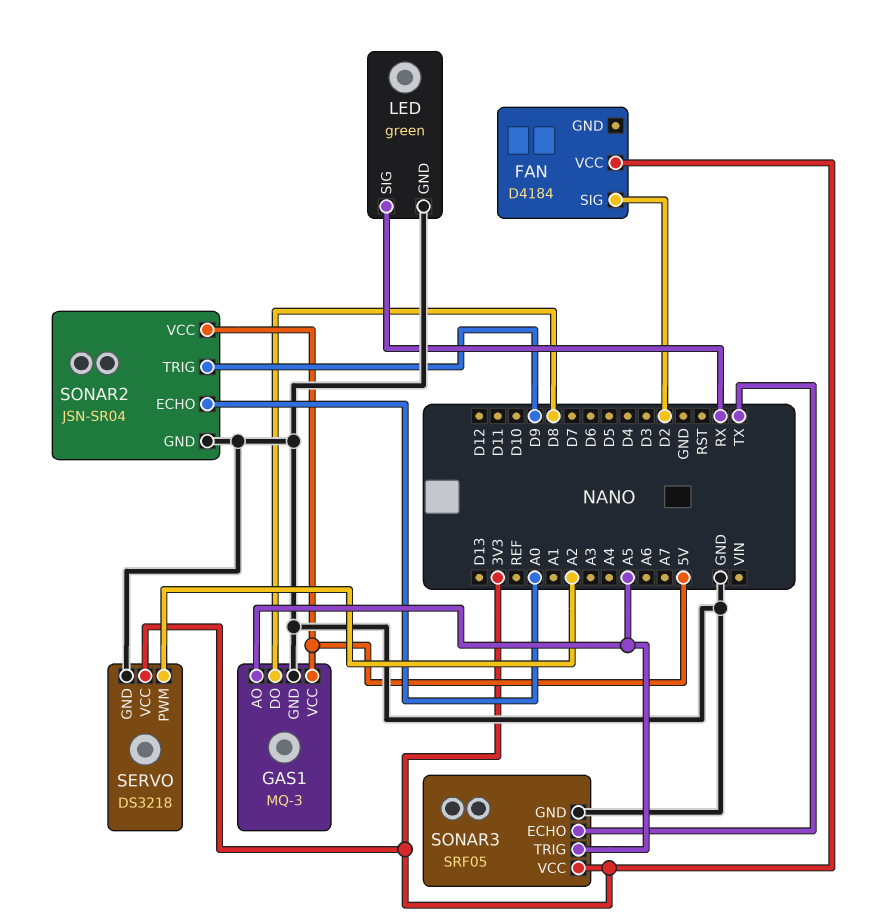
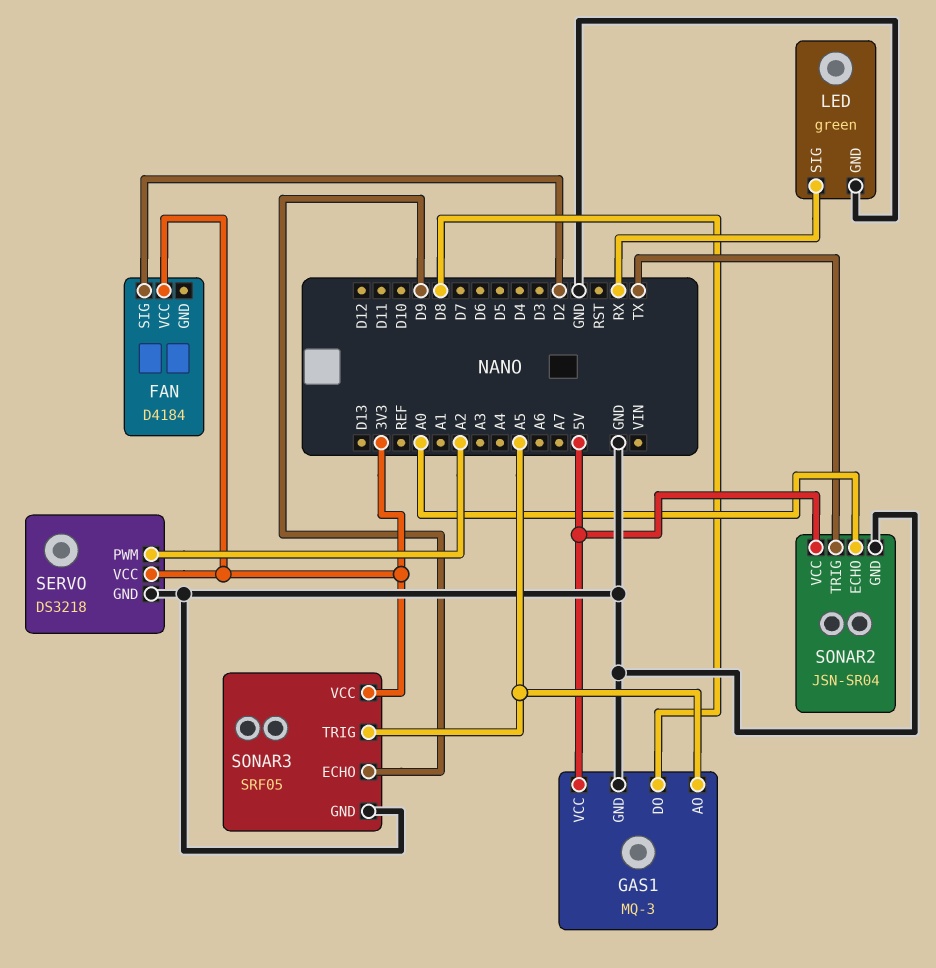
SONAR2 pin TRIG: D9 -> TX
SONAR3 pin ECHO: TX -> D9

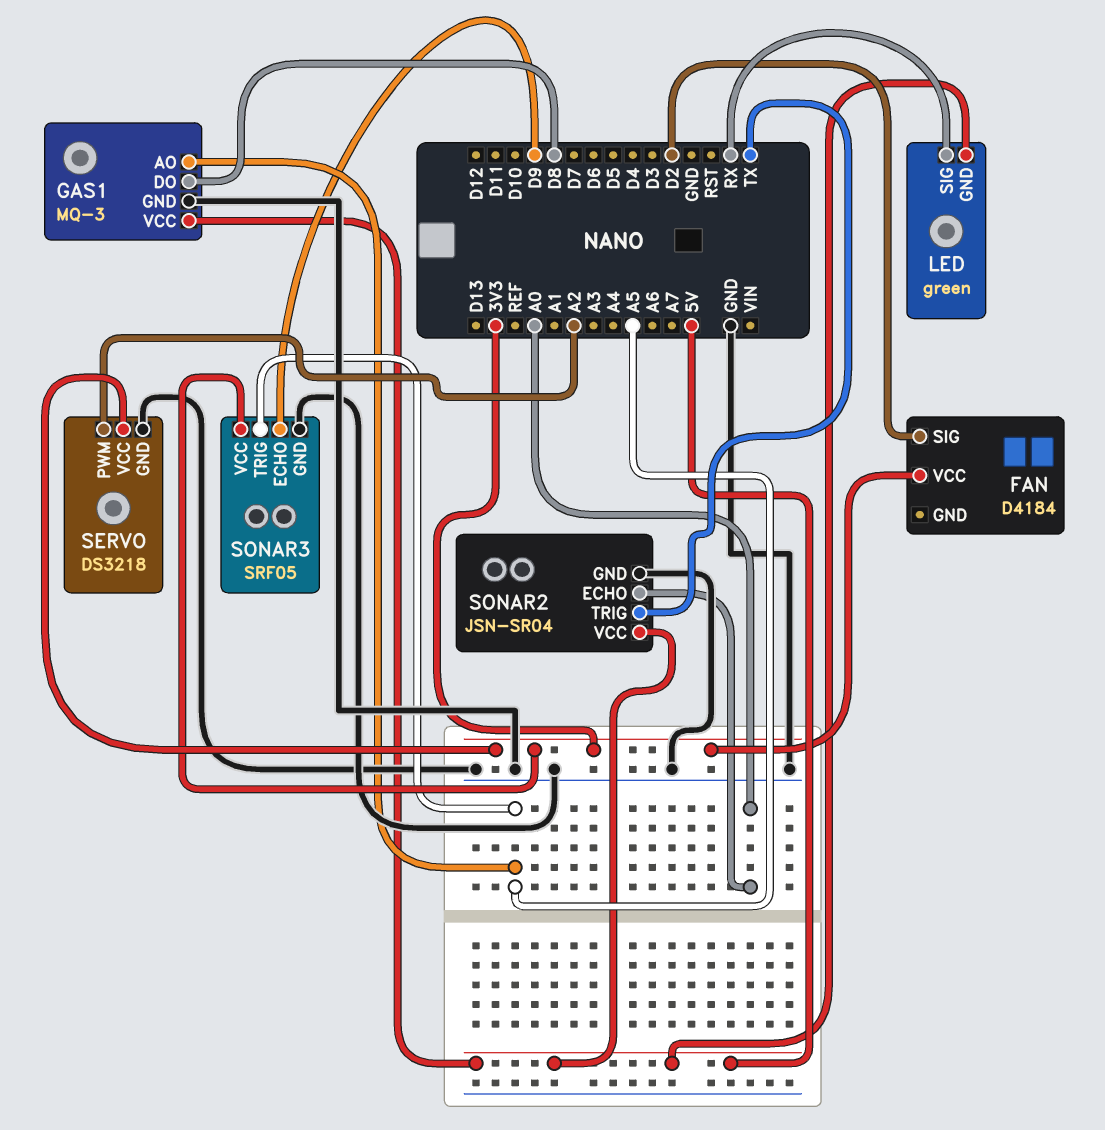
LED pin GND: GND -> 5V

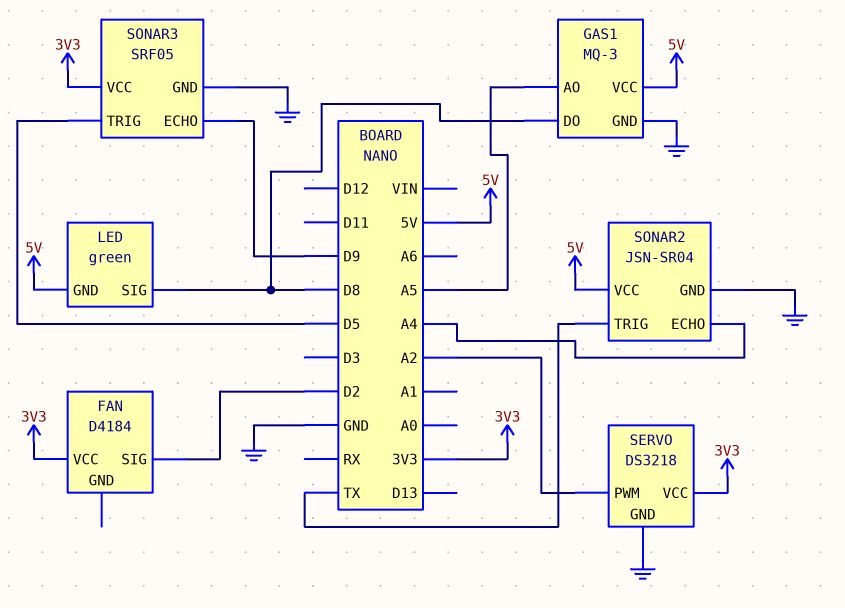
LED pin SIG: RX -> D8
SONAR2 pin ECHO: A0 -> A4
SONAR3 pin TRIG: A5 -> D5

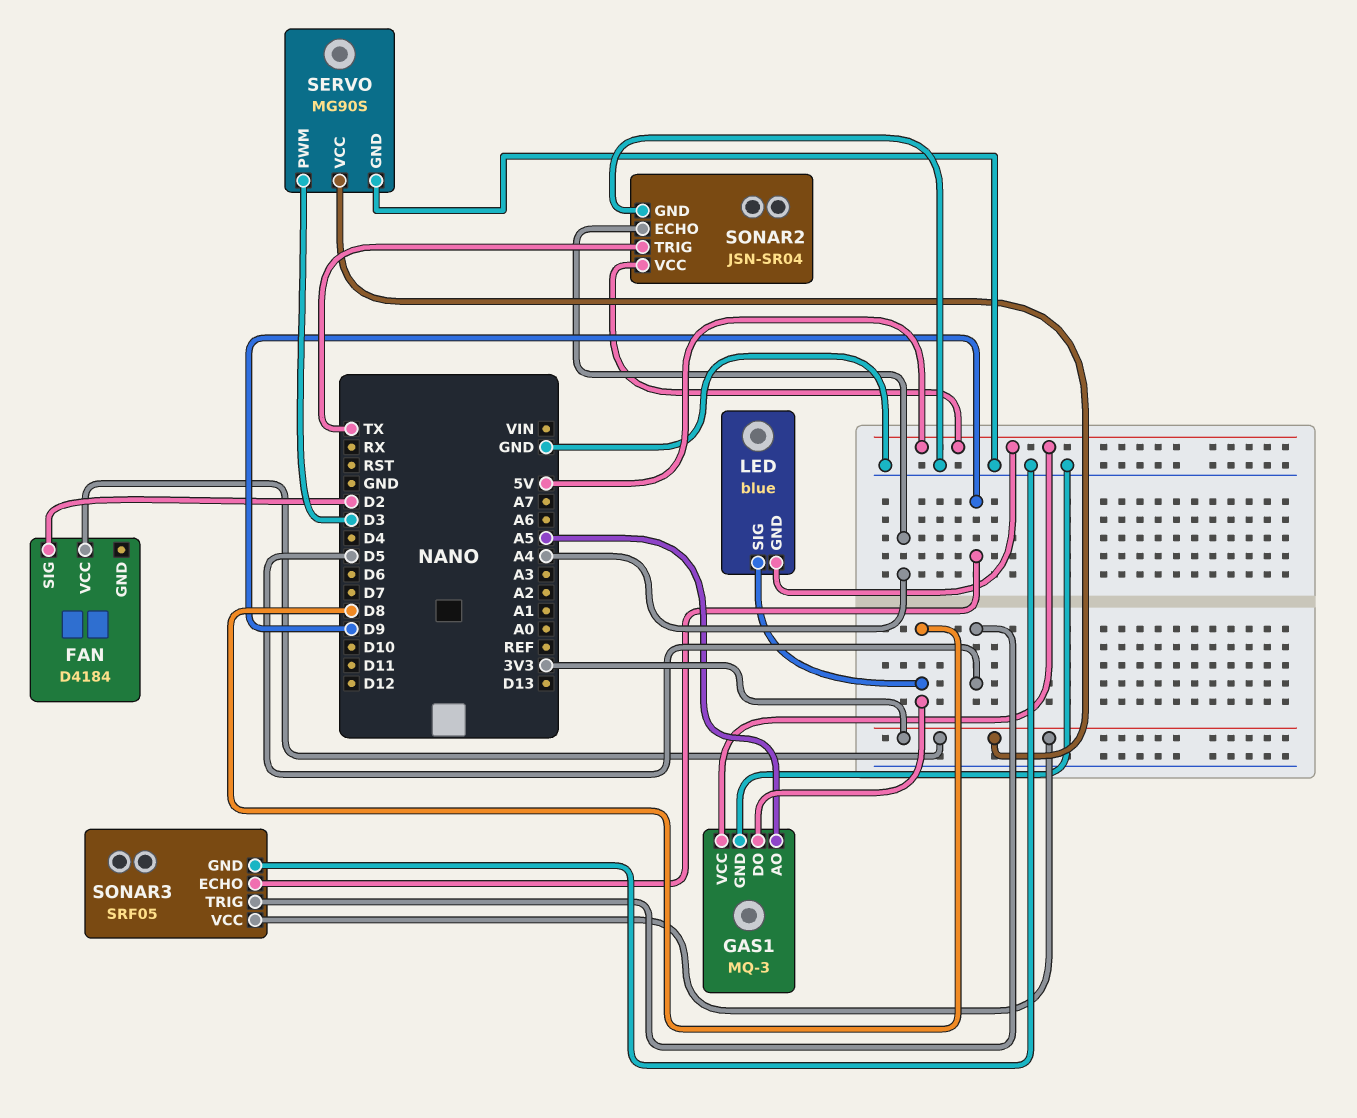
LED: green -> blue
SERVO: DS3218 -> MG90S
SERVO pin PWM: A2 -> D3

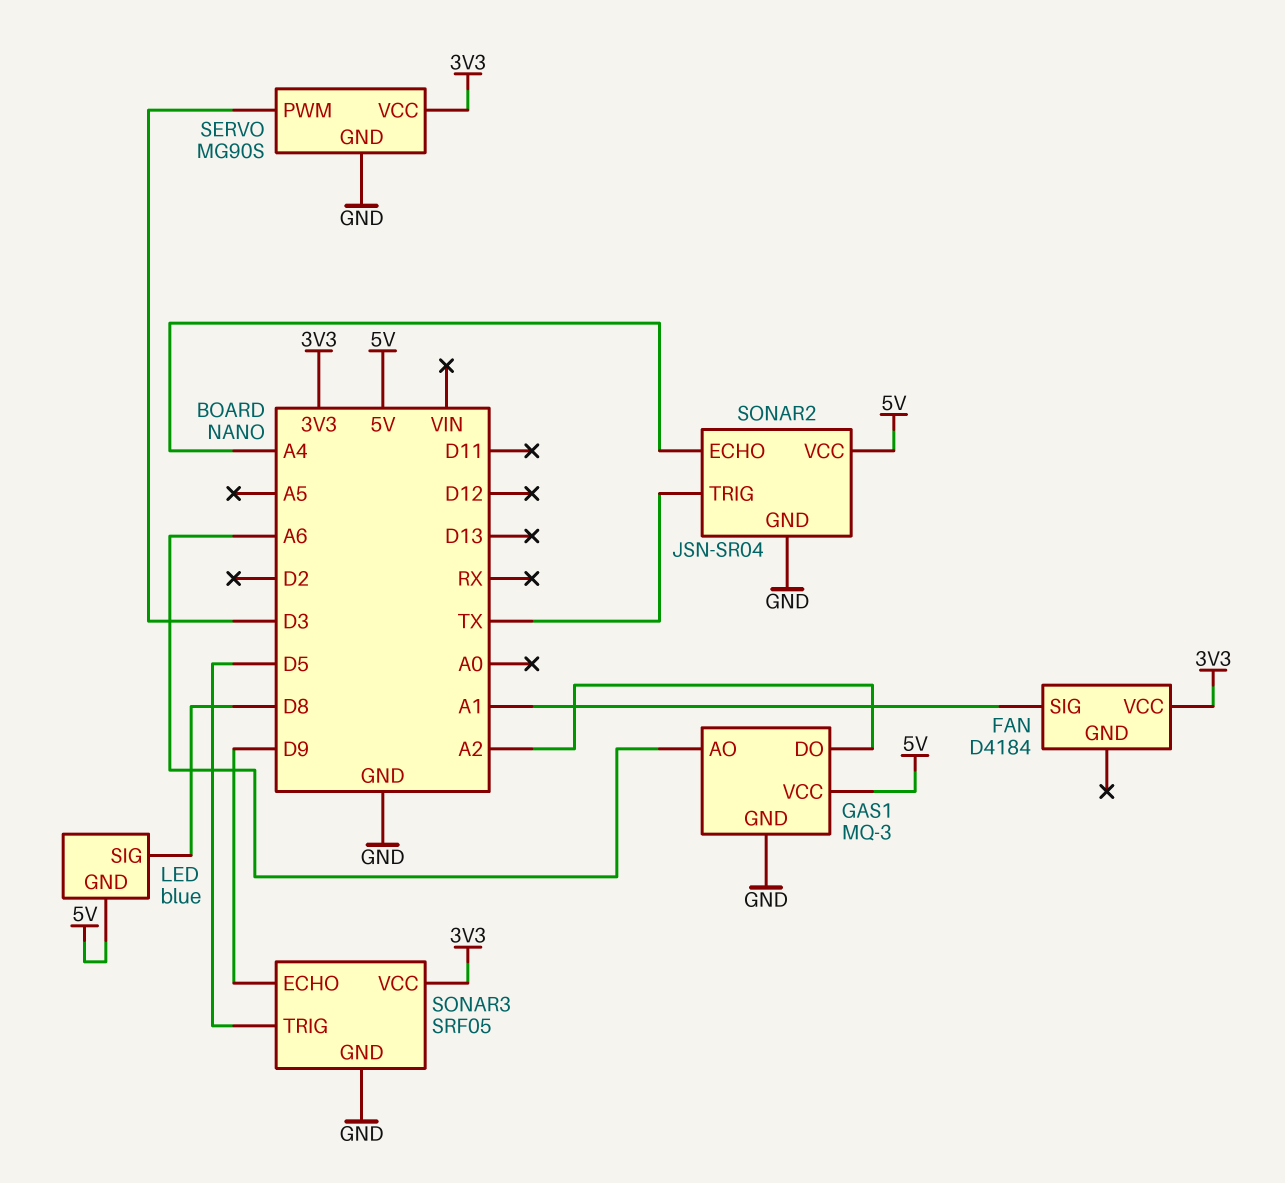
FAN pin SIG: D2 -> A1
GAS1 pin AO: A5 -> A6
GAS1 pin DO: D8 -> A2

